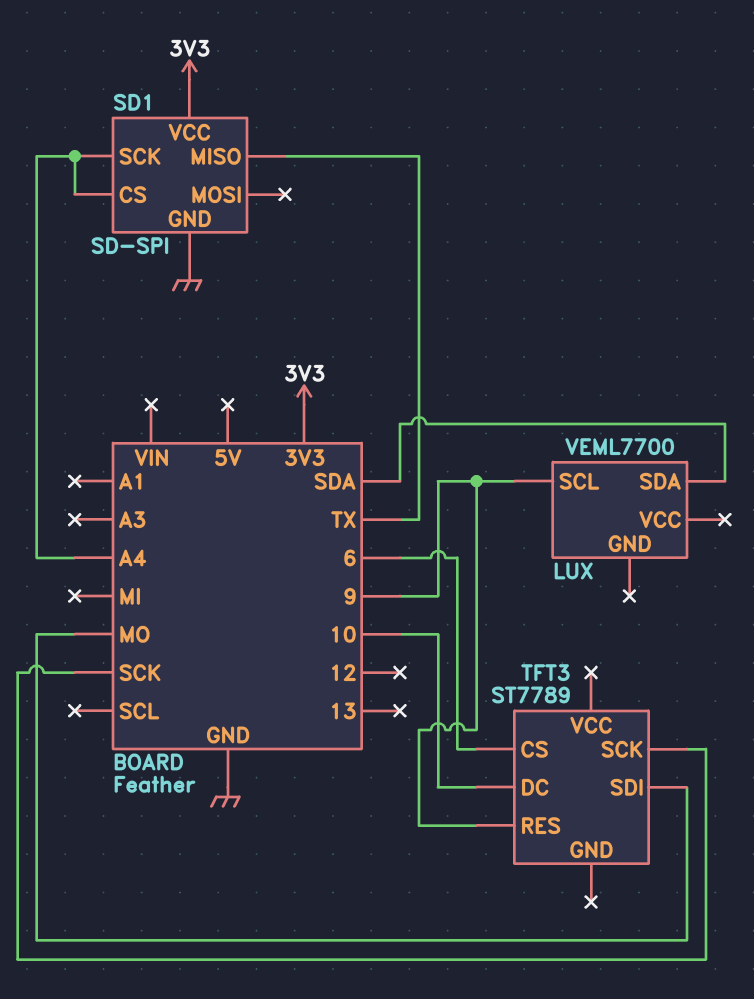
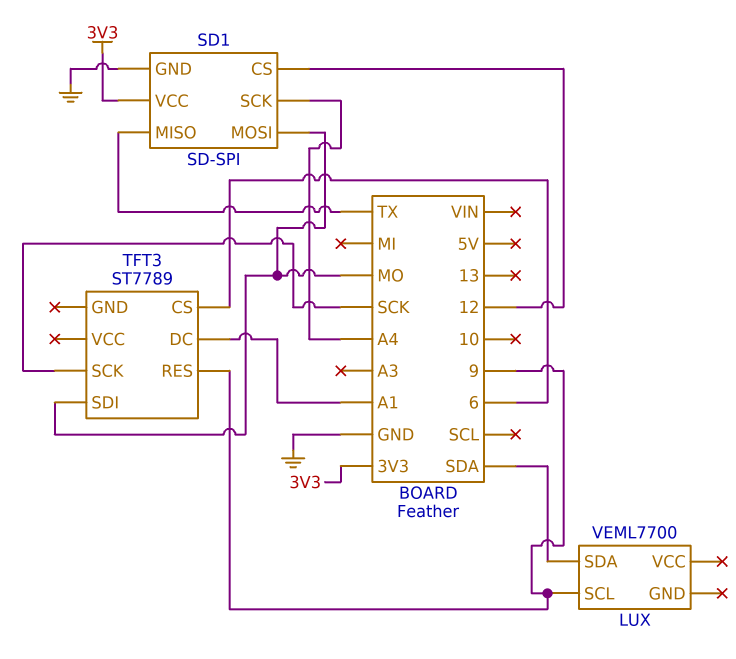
SD1 pin CS: A4 -> 12
SD1 pin MOSI: none -> MO
TFT3 pin DC: 10 -> A1

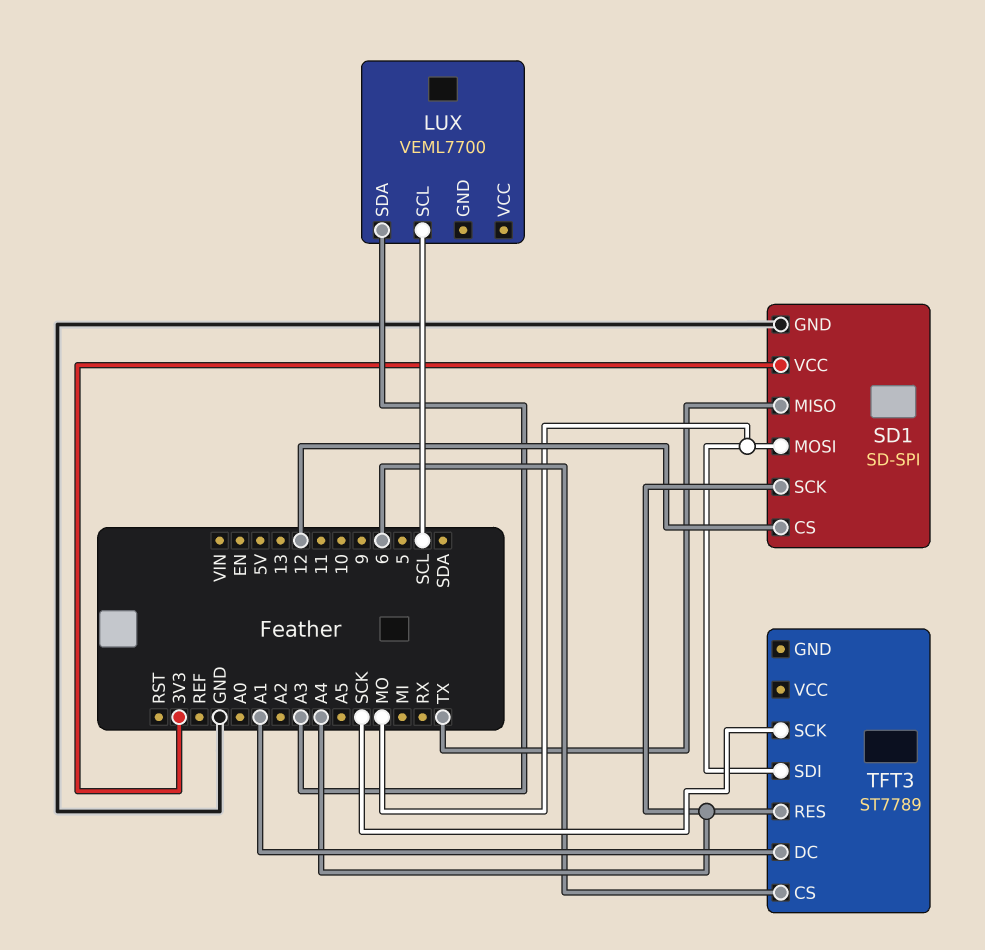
LUX pin SCL: 9 -> SCL
LUX pin SDA: SDA -> A3
TFT3 pin RES: 9 -> A4

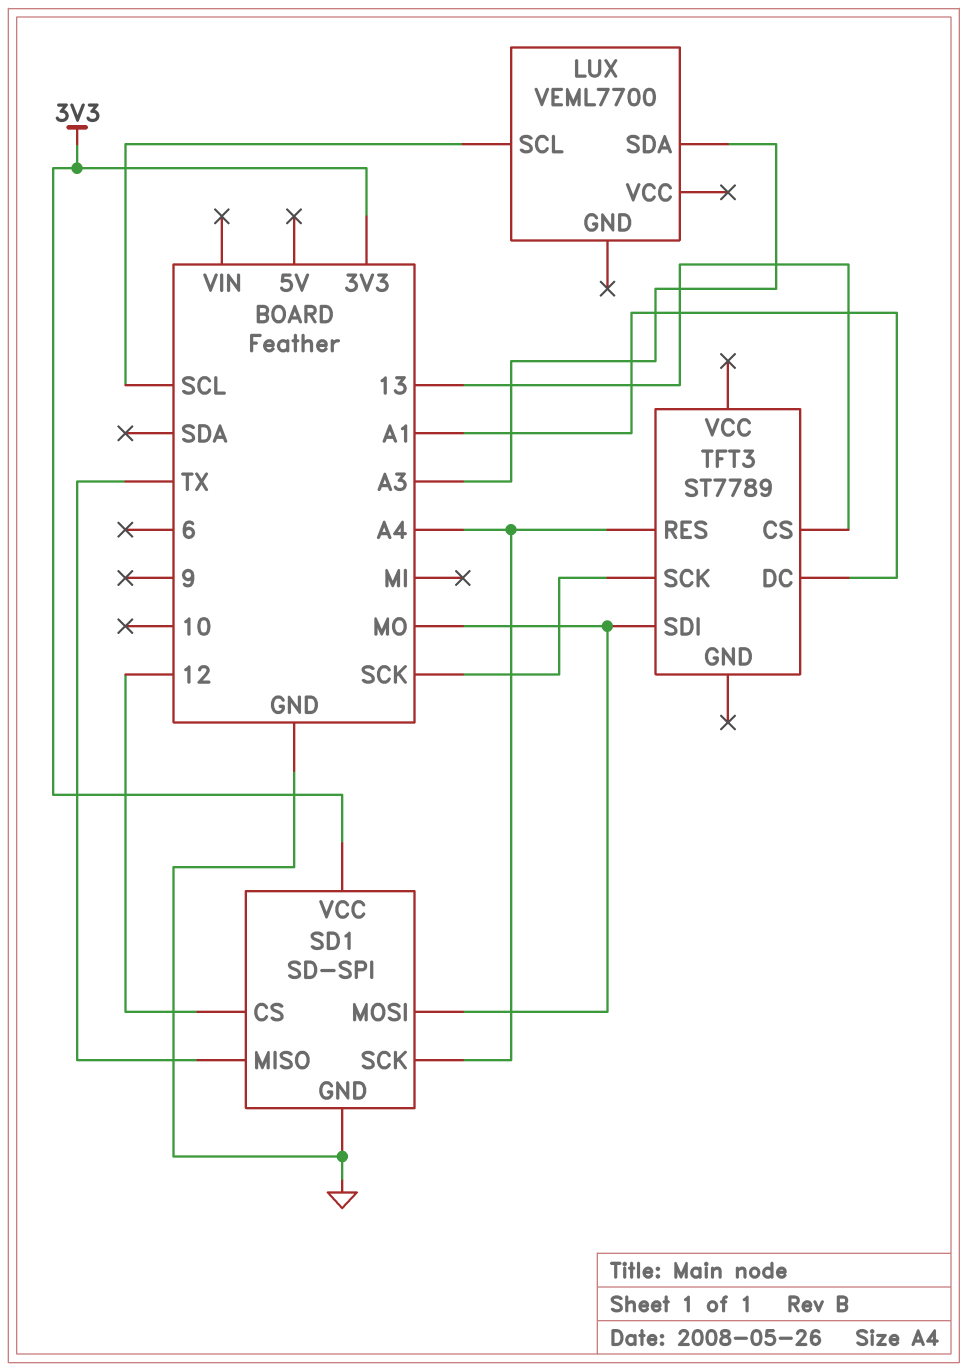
TFT3 pin CS: 6 -> 13

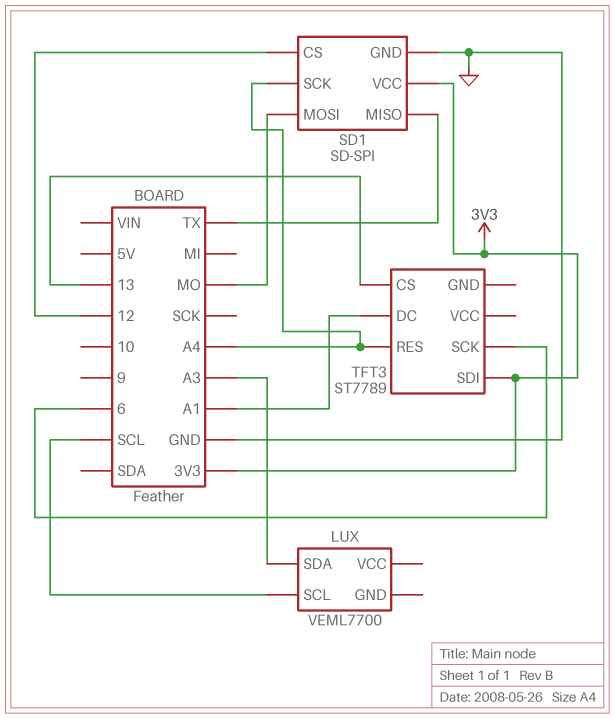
TFT3 pin SCK: SCK -> 6
TFT3 pin SDI: MO -> 3V3

